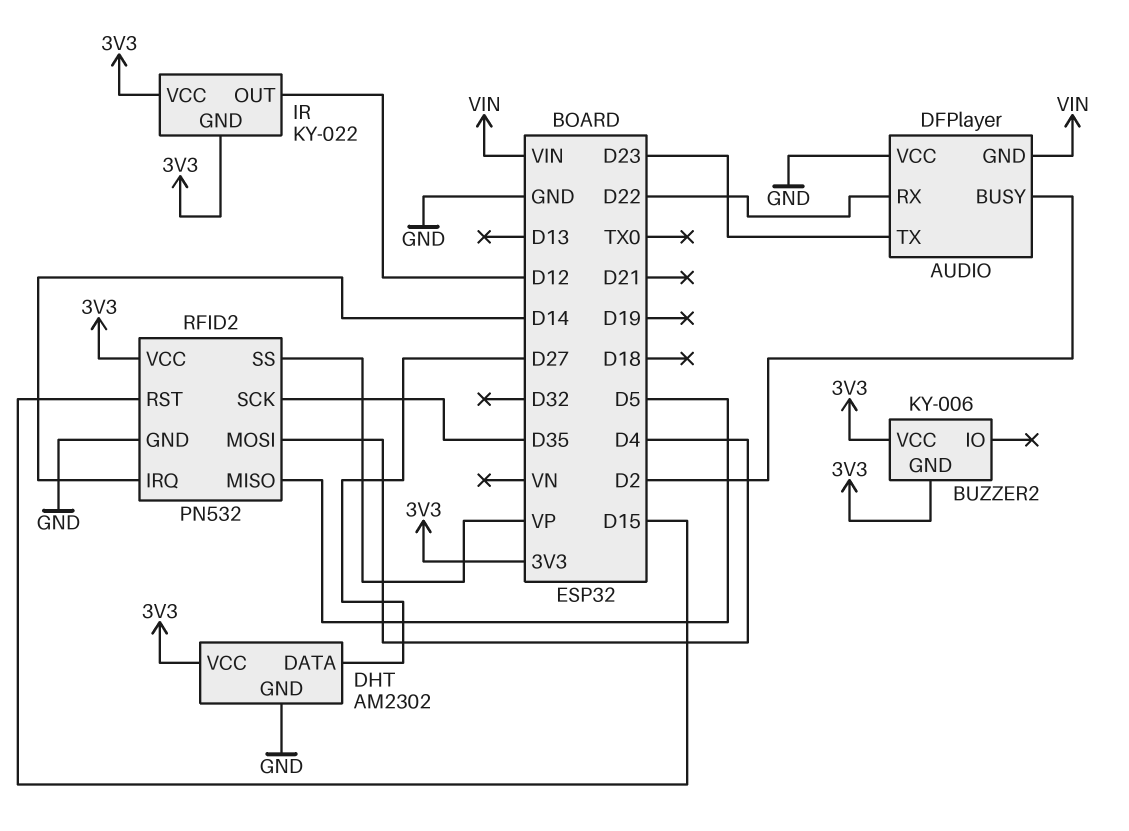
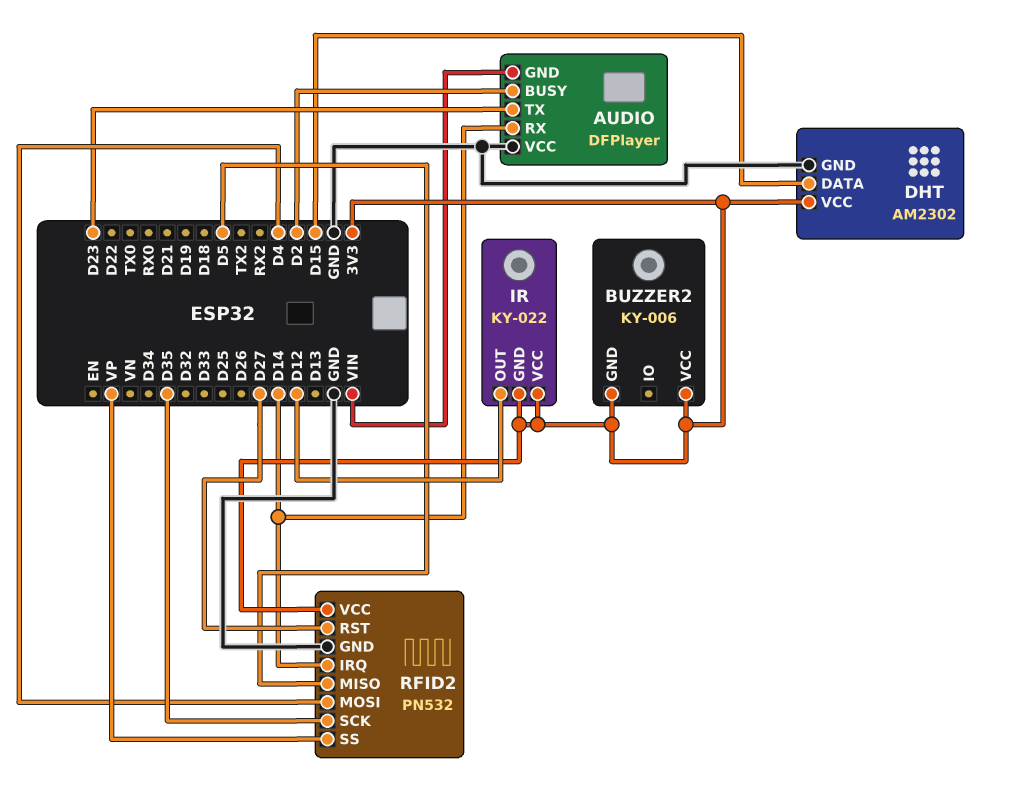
AUDIO pin RX: D22 -> D14
DHT pin DATA: D27 -> D15
RFID2 pin RST: D15 -> D27

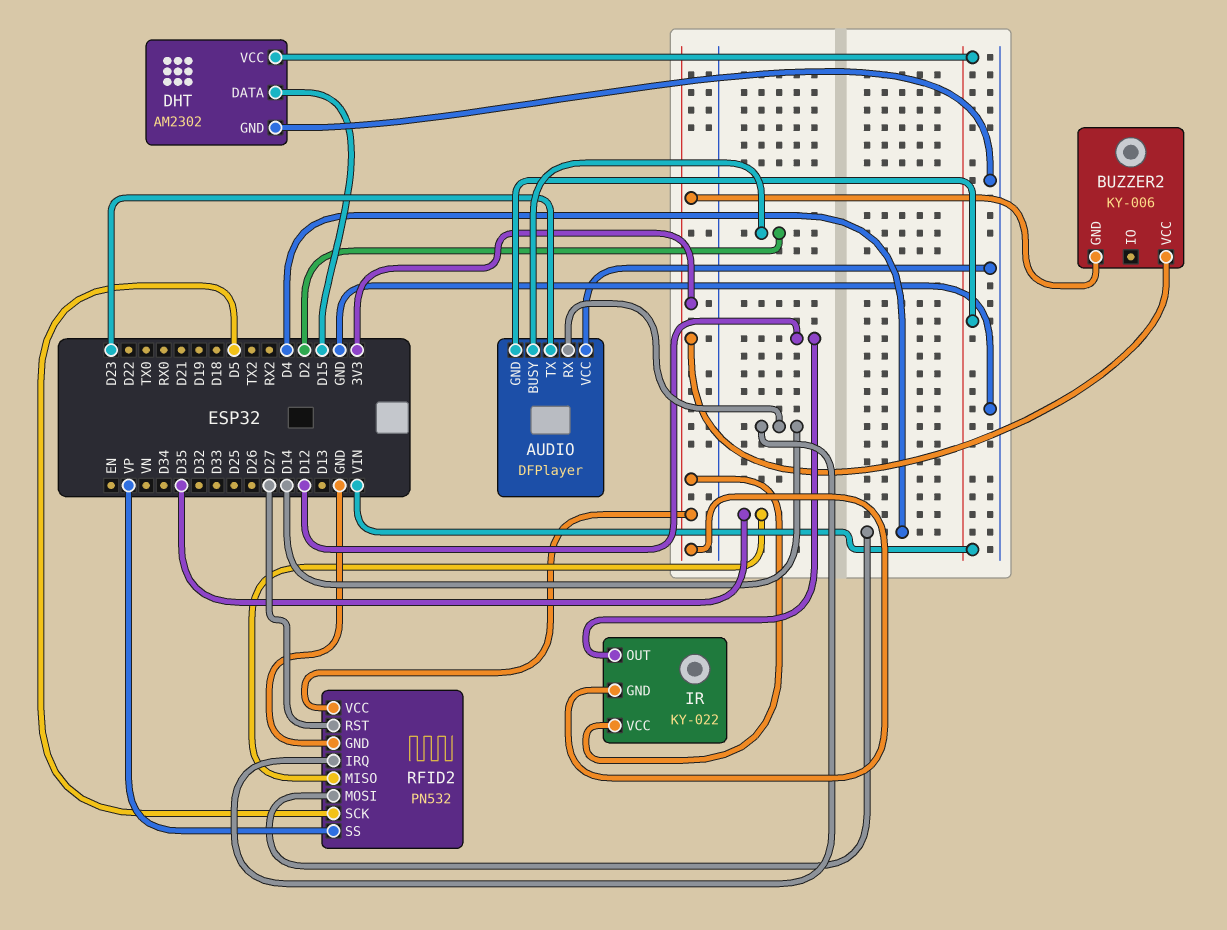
DHT pin VCC: 3V3 -> VIN
RFID2 pin MISO: D5 -> D35
RFID2 pin SCK: D35 -> D5

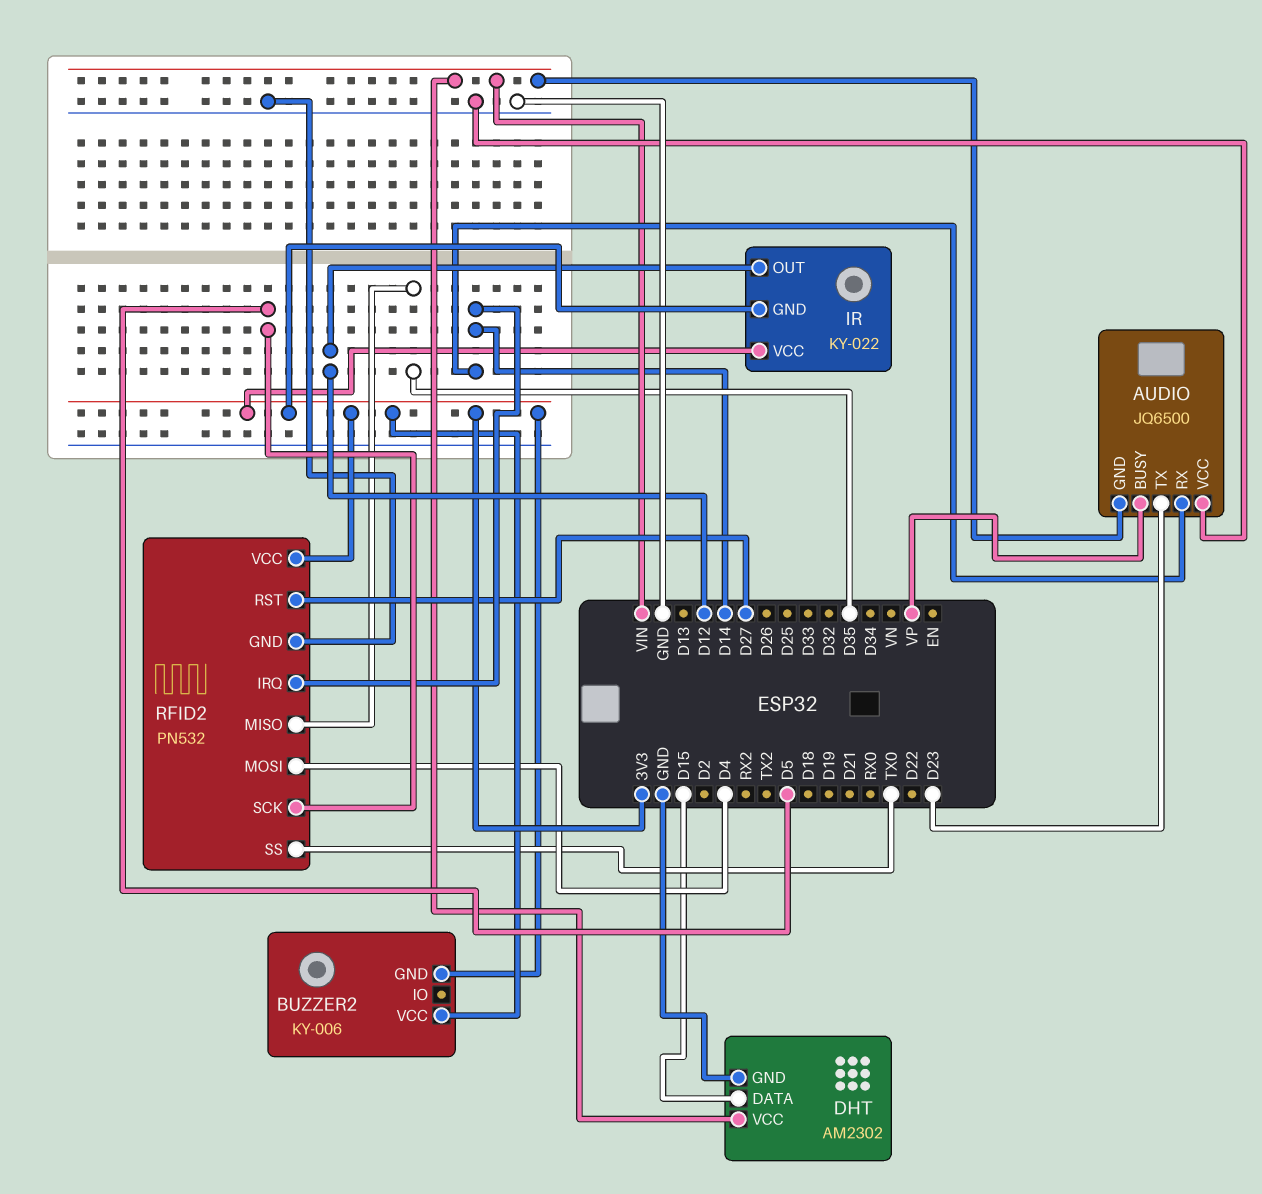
AUDIO: DFPlayer -> JQ6500
AUDIO pin BUSY: D2 -> VP
RFID2 pin SS: VP -> TX0

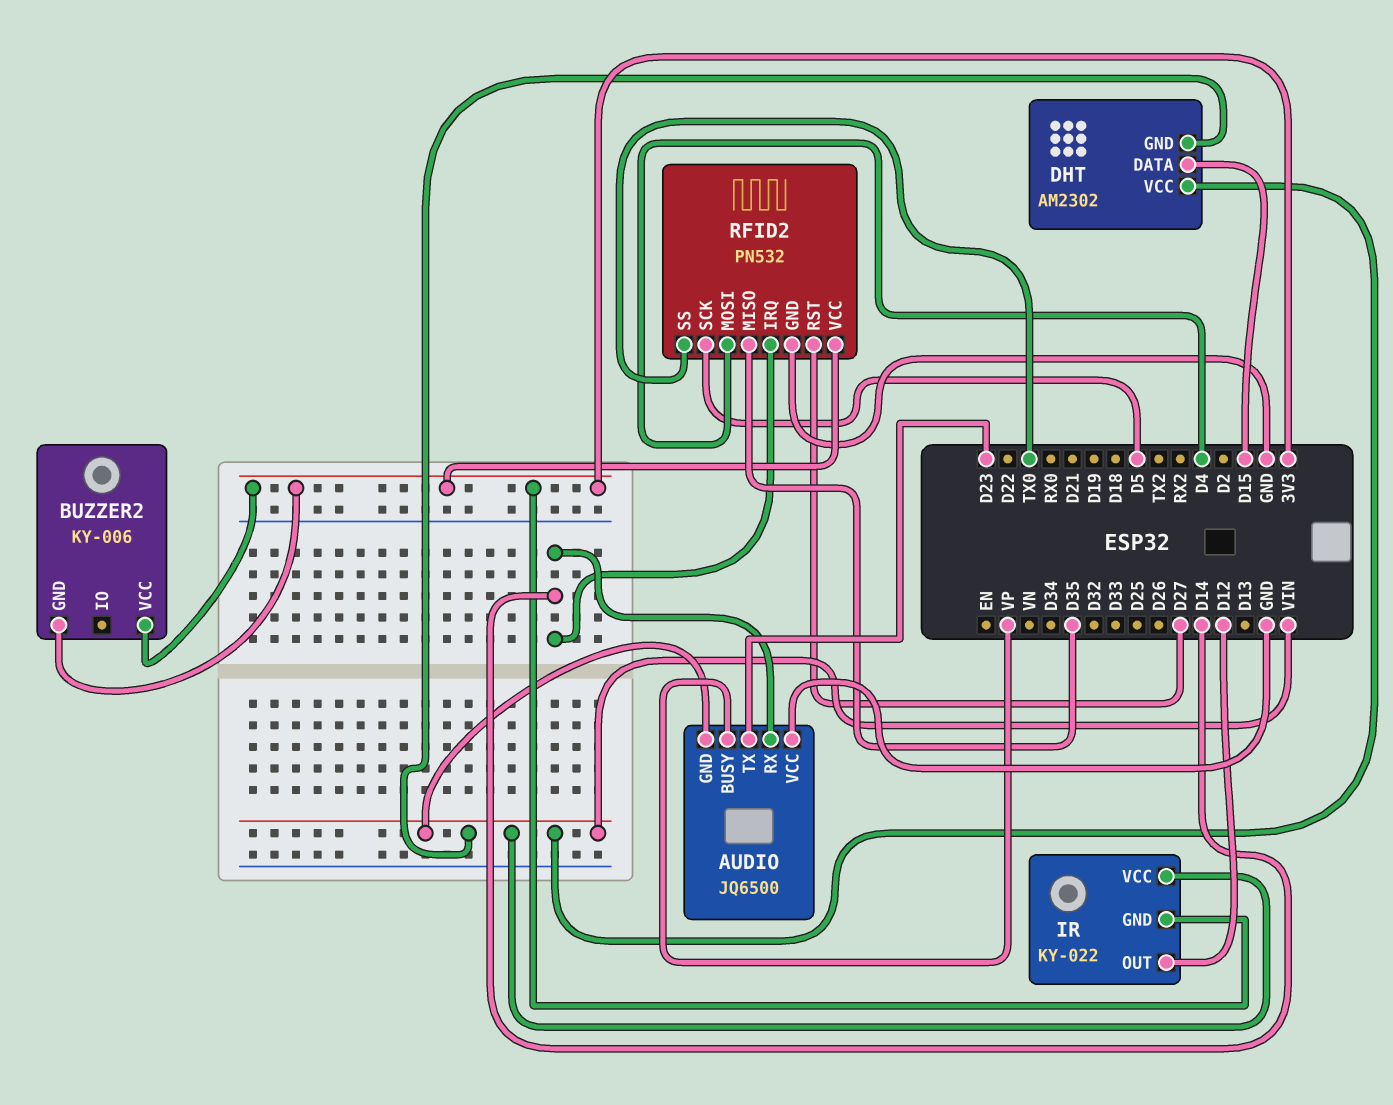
DHT pin GND: GND -> VIN
IR pin VCC: 3V3 -> VIN

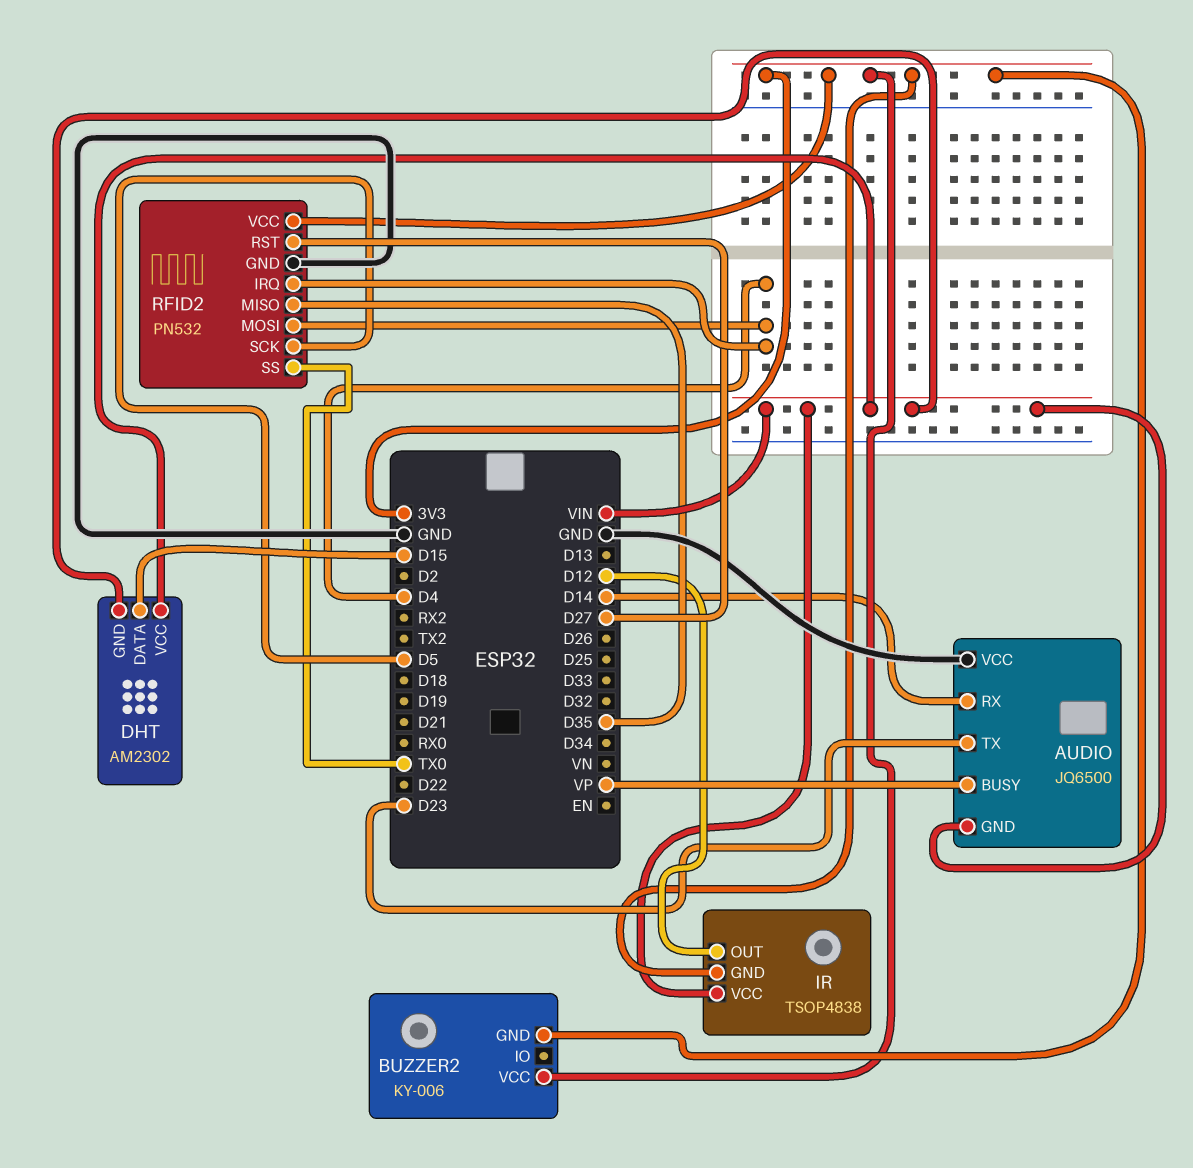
IR: KY-022 -> TSOP4838
RFID2 pin IRQ: D14 -> D4

